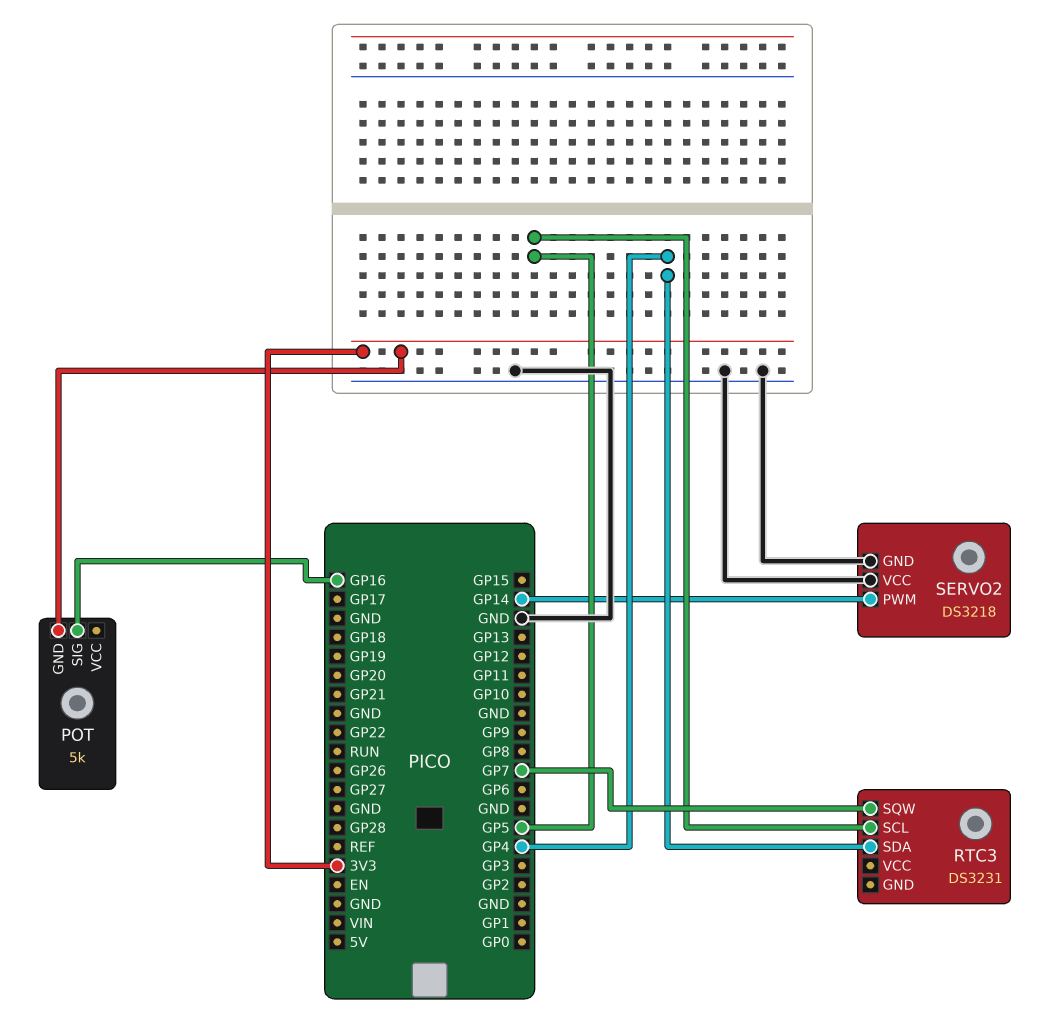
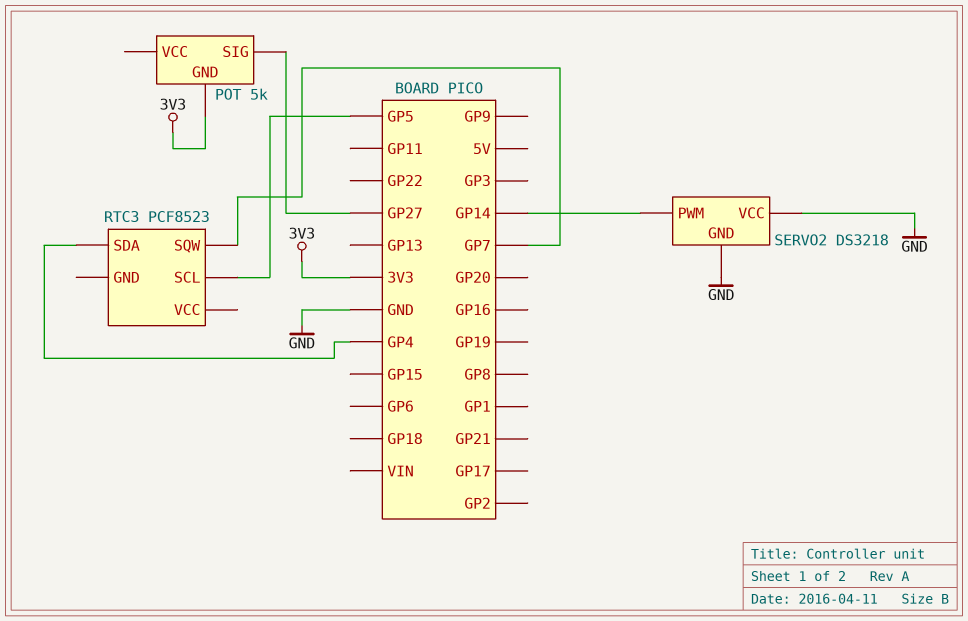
POT pin SIG: GP16 -> GP27
RTC3: DS3231 -> PCF8523

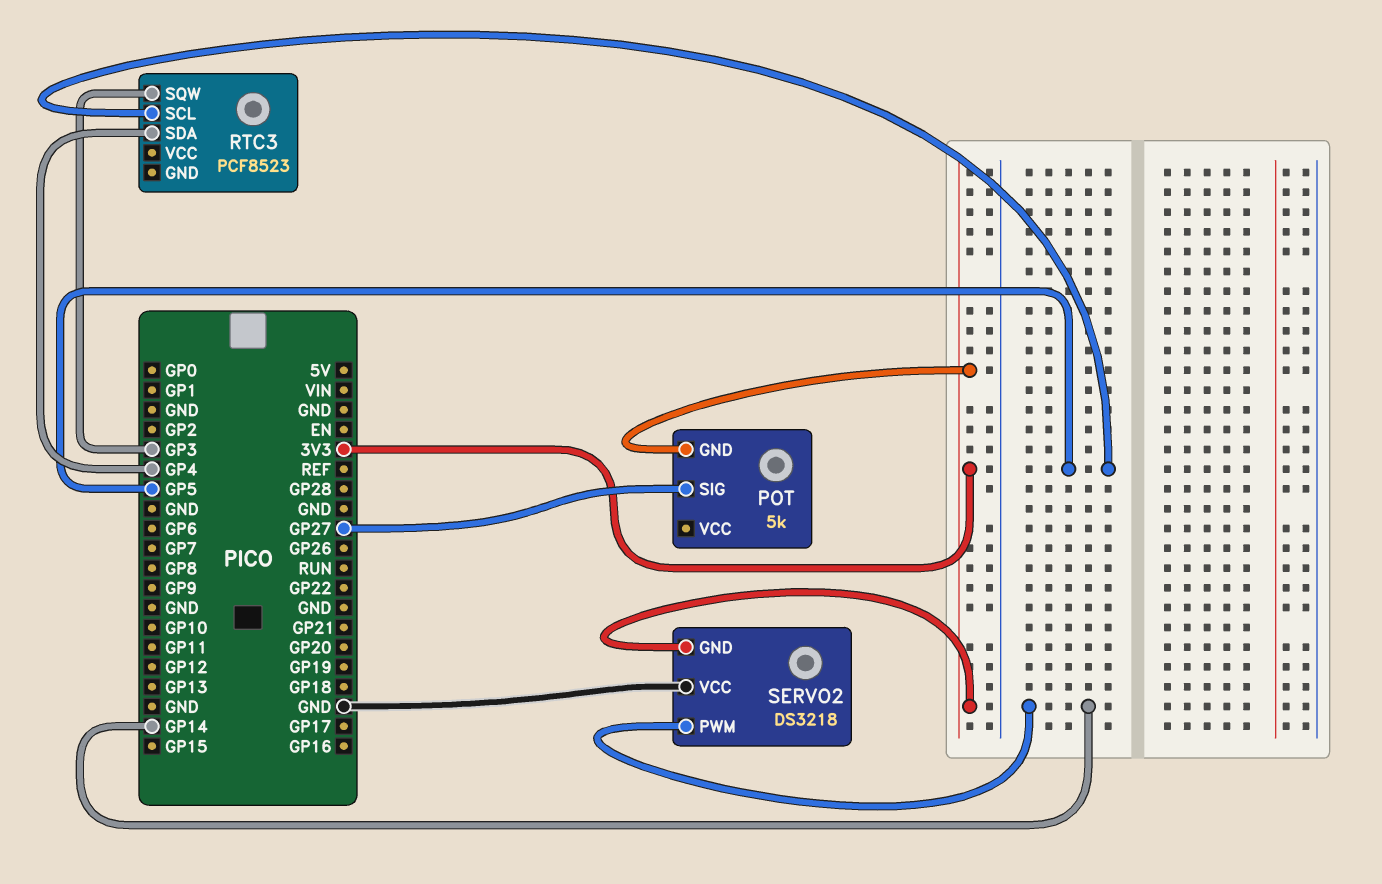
RTC3 pin SQW: GP7 -> GP3
SERVO2 pin GND: GND -> 3V3

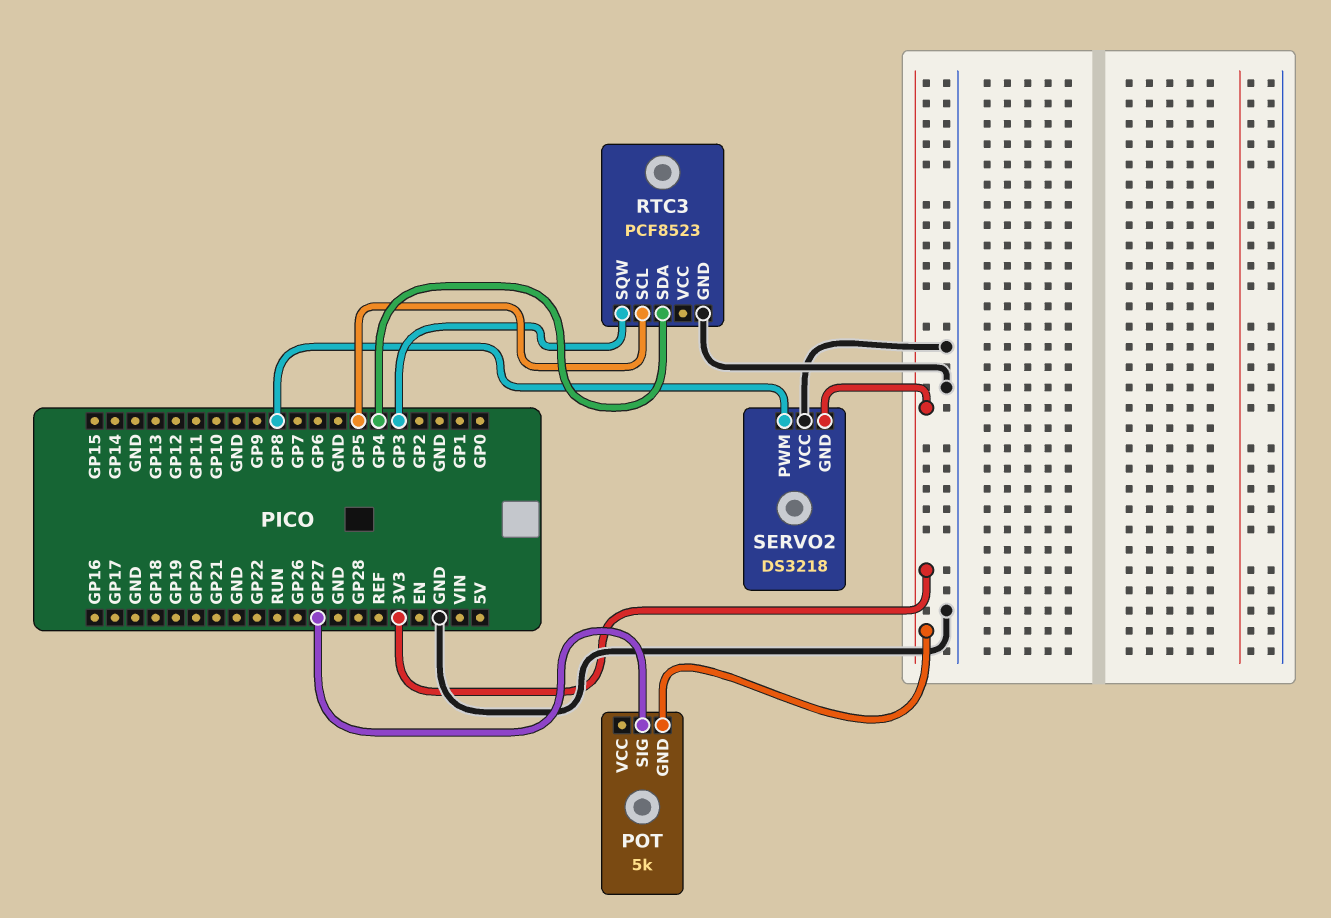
RTC3 pin GND: none -> GND
SERVO2 pin PWM: GP14 -> GP8

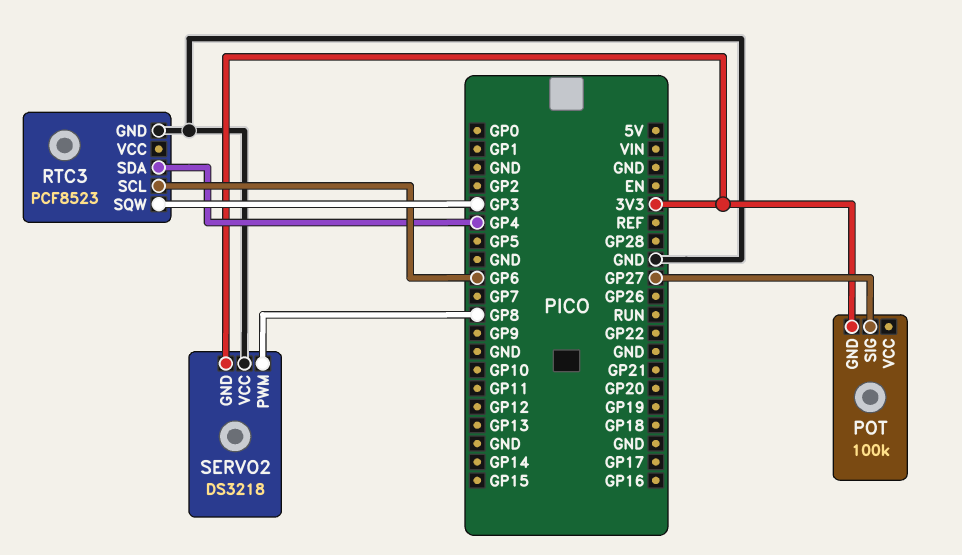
POT: 5k -> 100k
RTC3 pin SCL: GP5 -> GP6

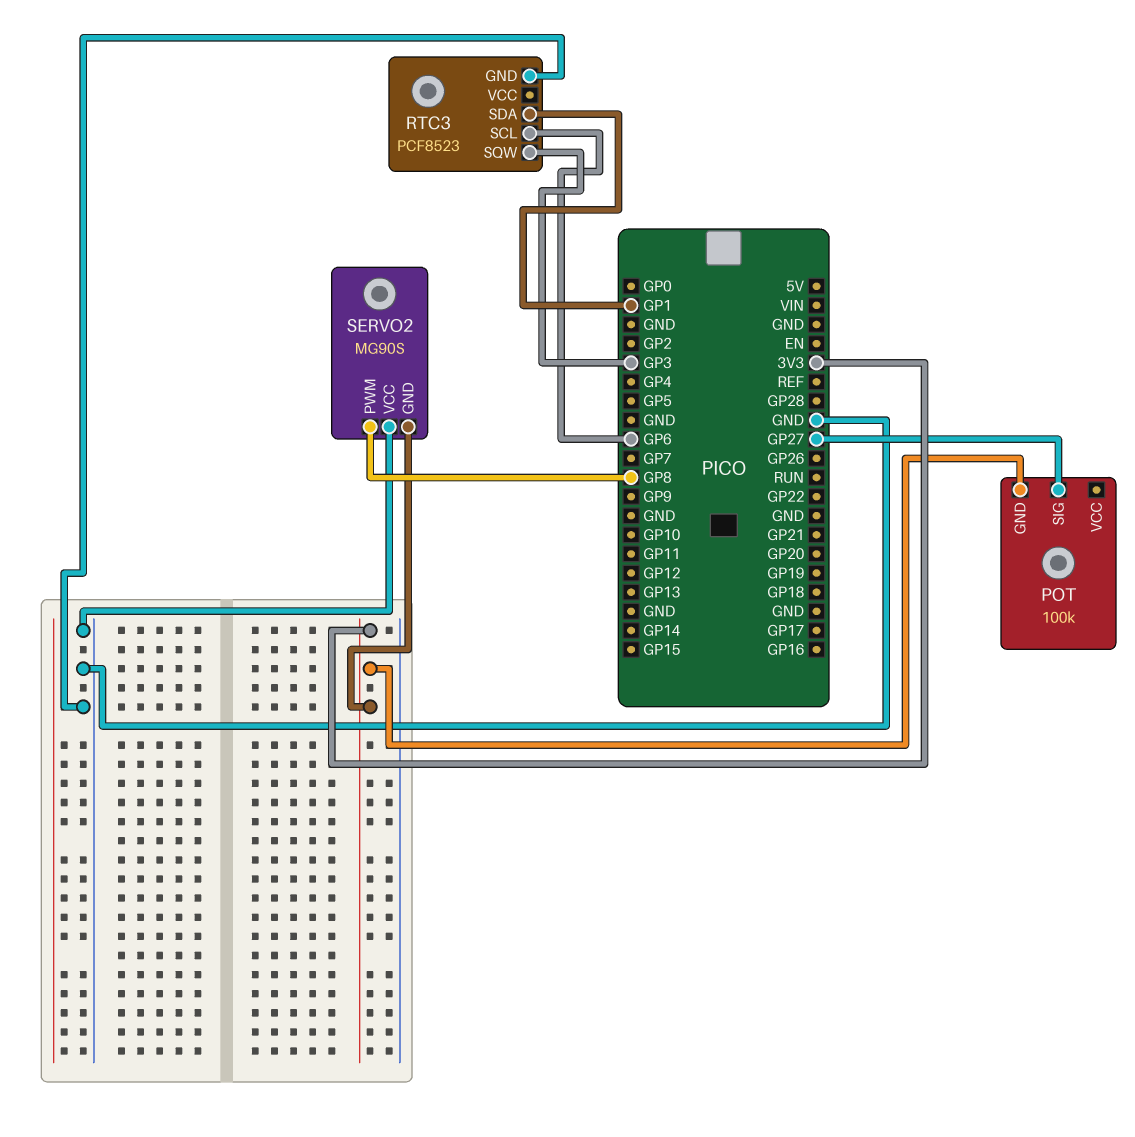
RTC3 pin SDA: GP4 -> GP1
SERVO2: DS3218 -> MG90S

